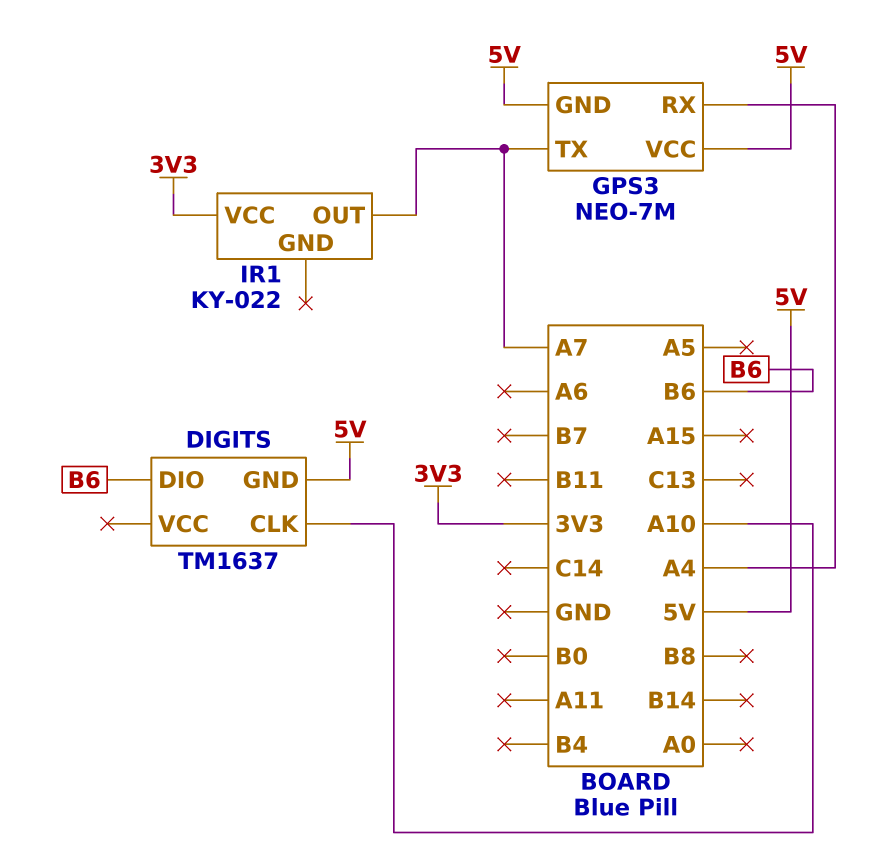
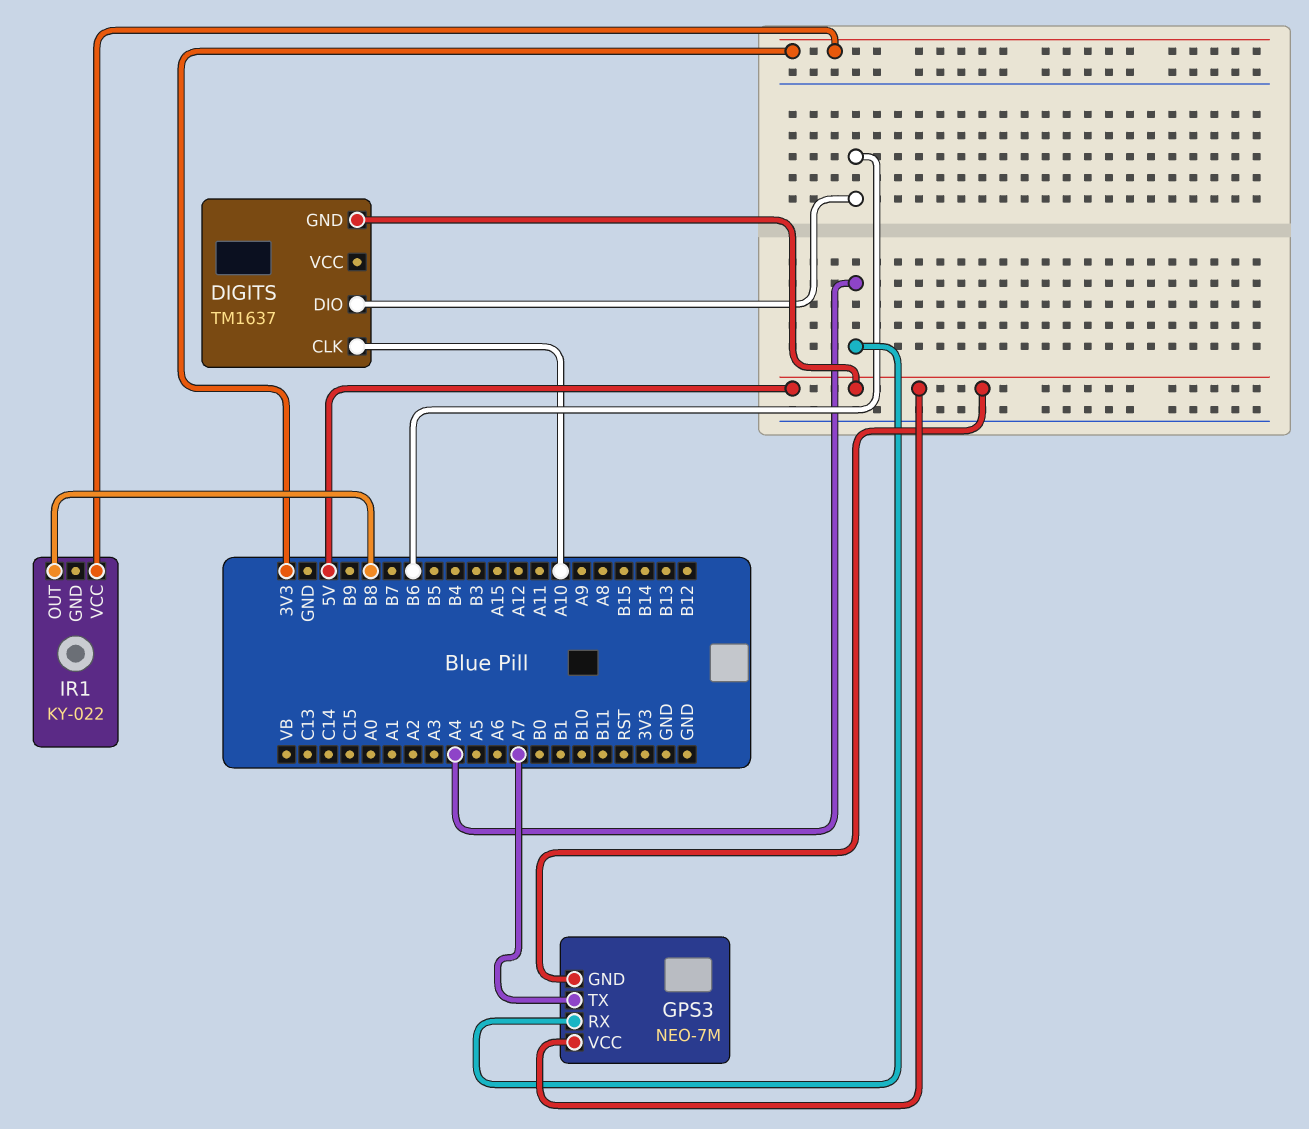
IR1 pin OUT: A7 -> B8

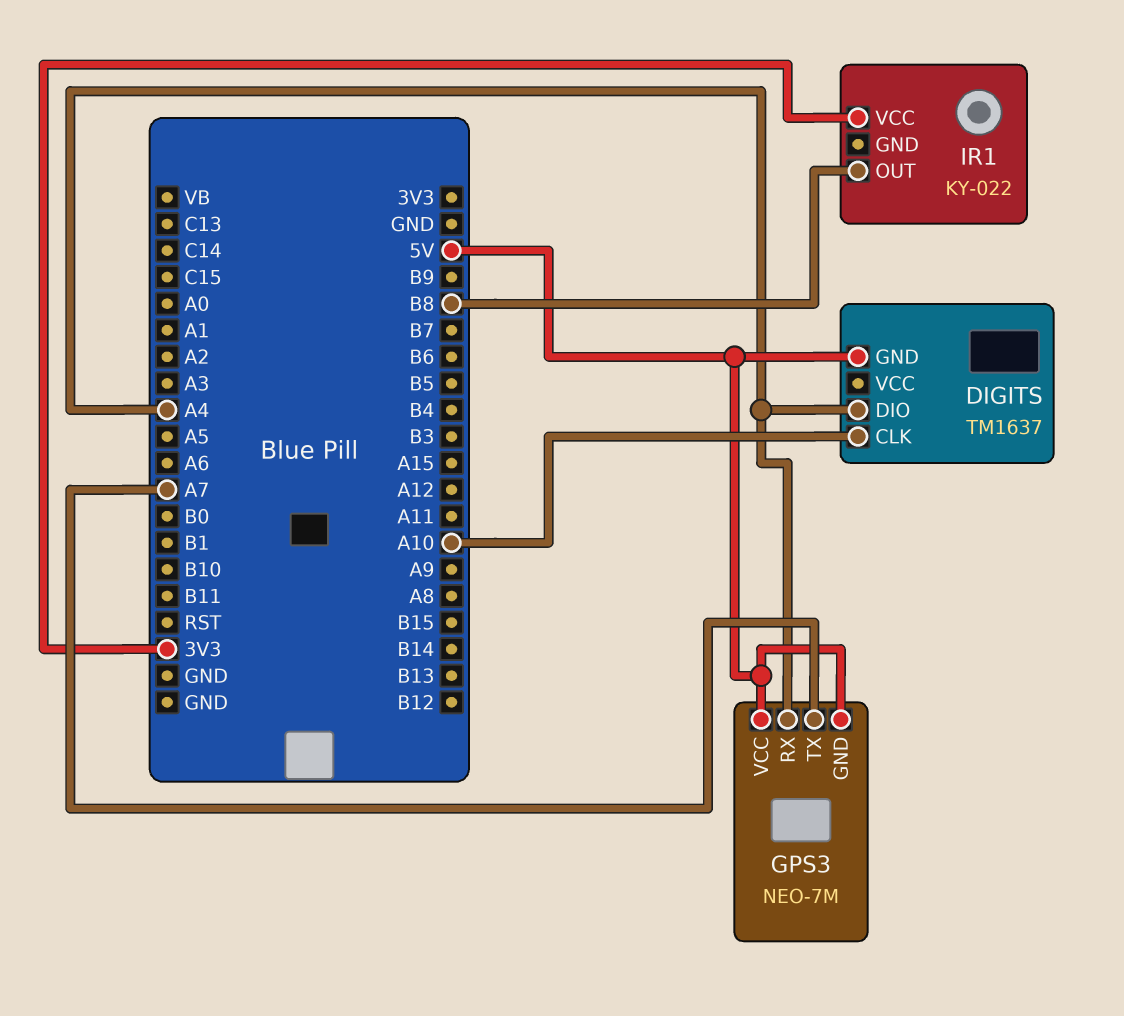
DIGITS pin DIO: B6 -> A4

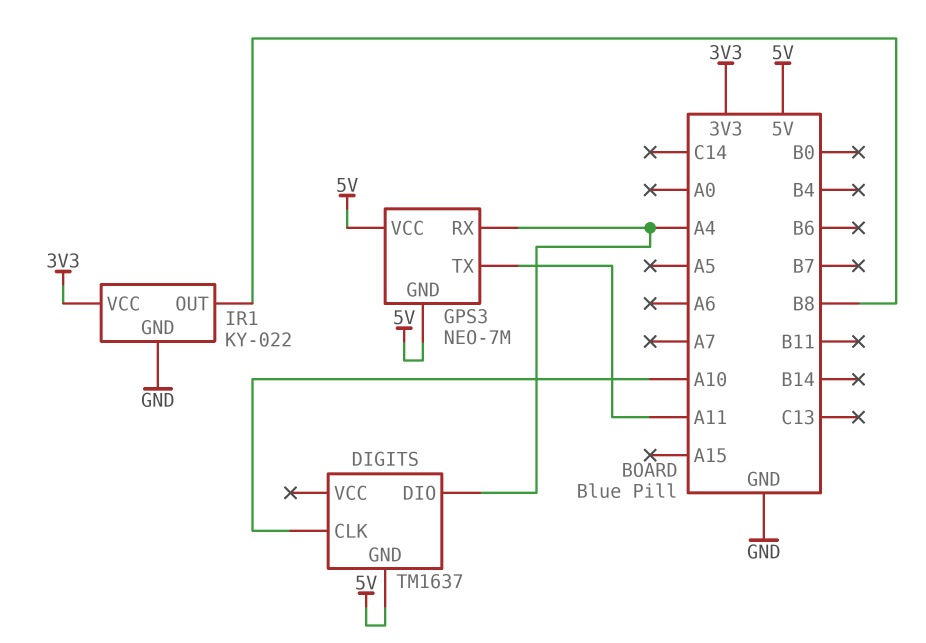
GPS3 pin TX: A7 -> A11
IR1 pin GND: none -> GND

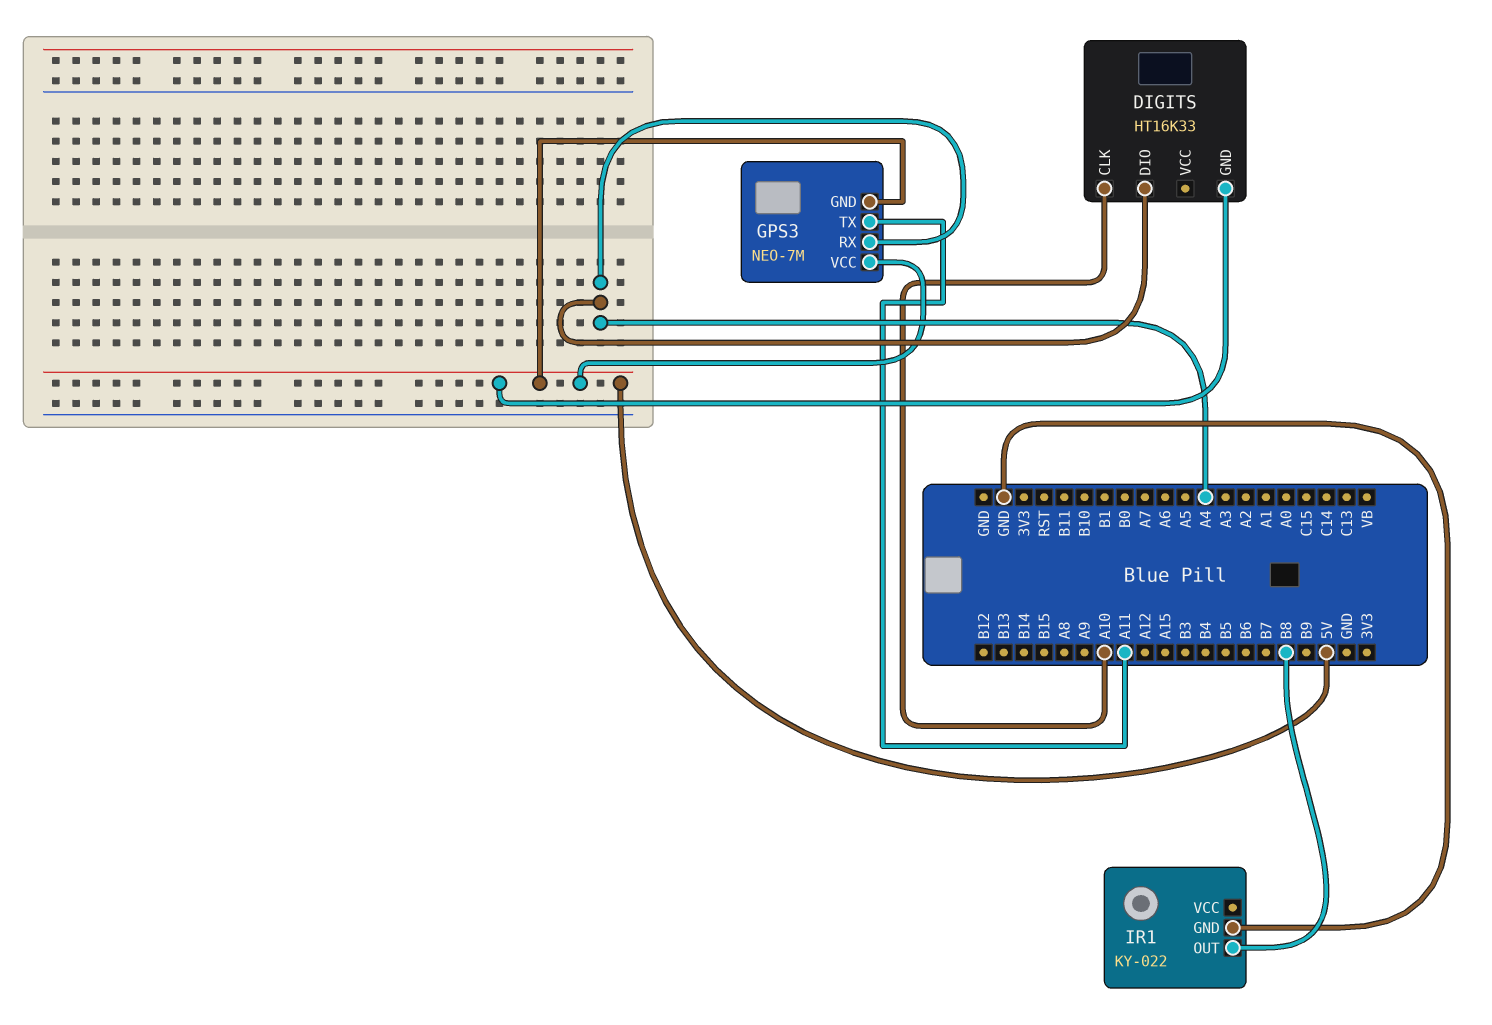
DIGITS: TM1637 -> HT16K33
IR1 pin VCC: 3V3 -> none

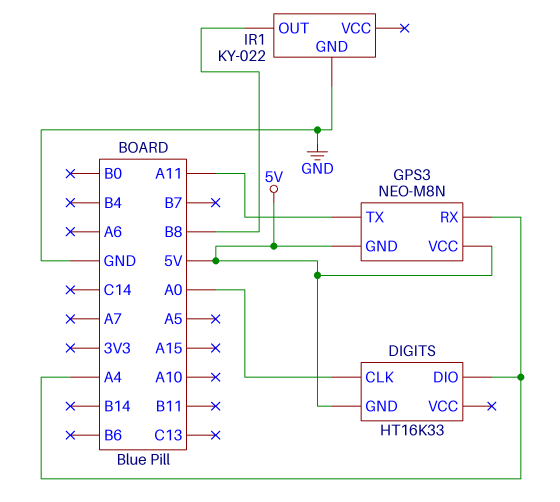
DIGITS pin CLK: A10 -> A0
GPS3: NEO-7M -> NEO-M8N

